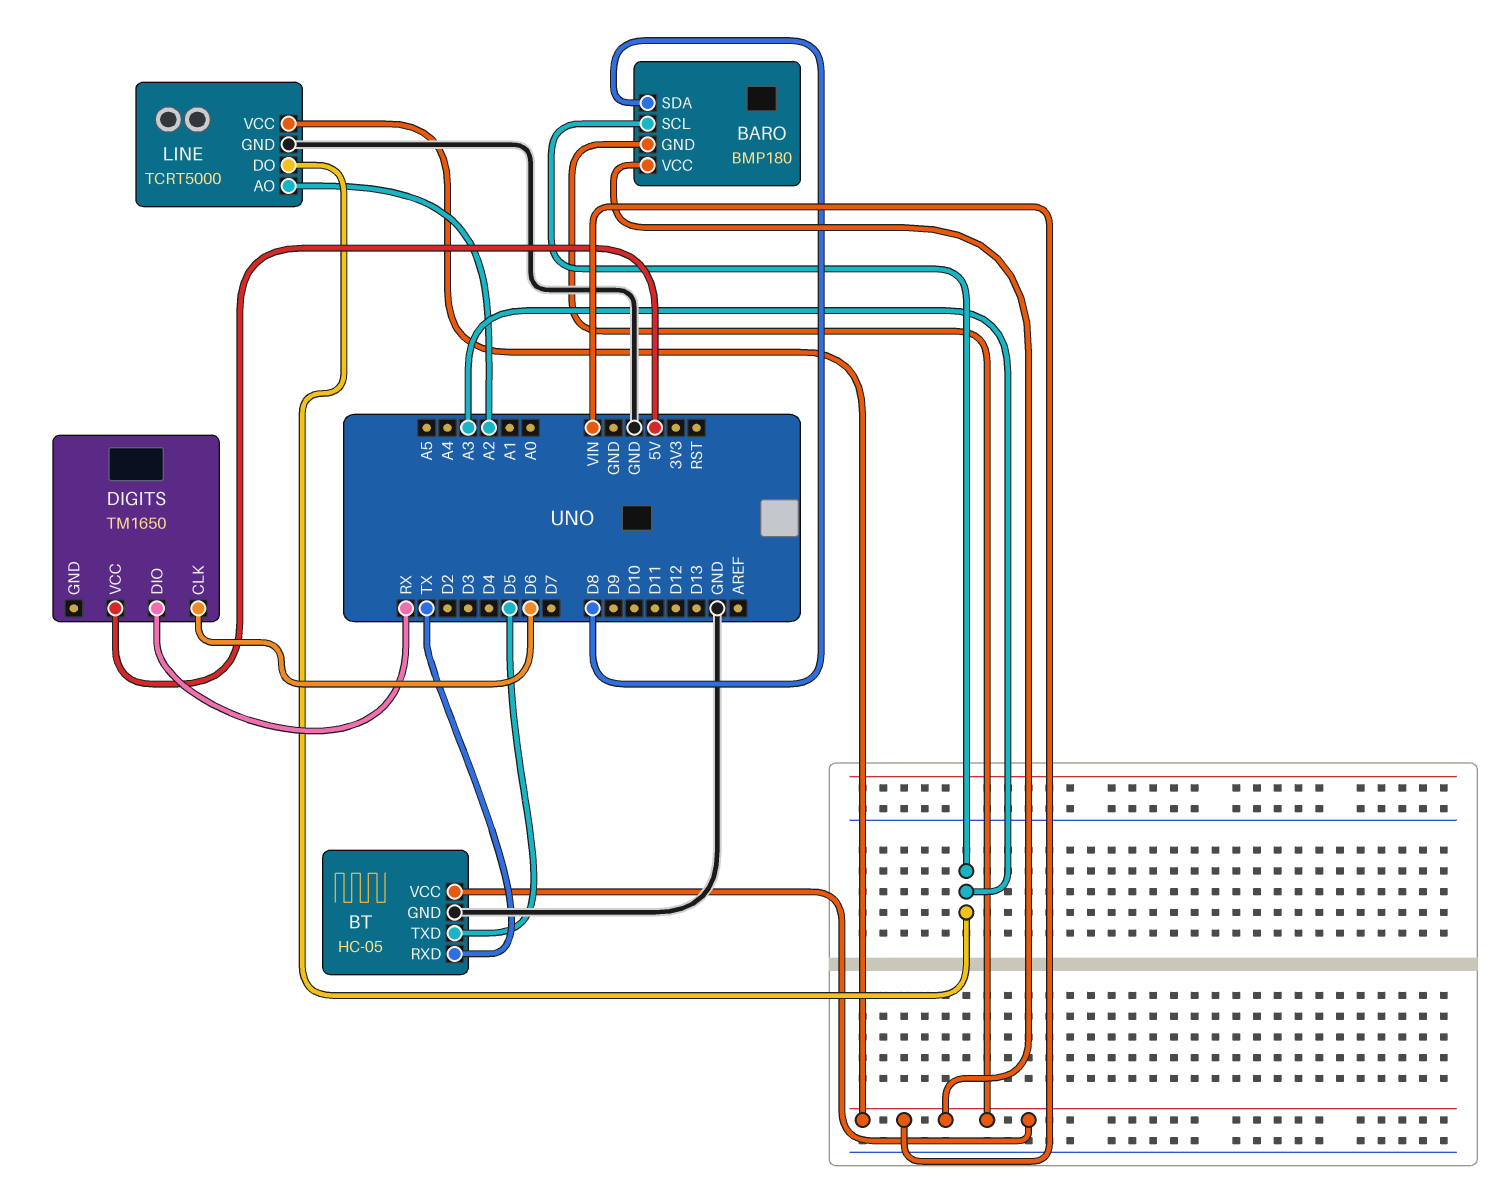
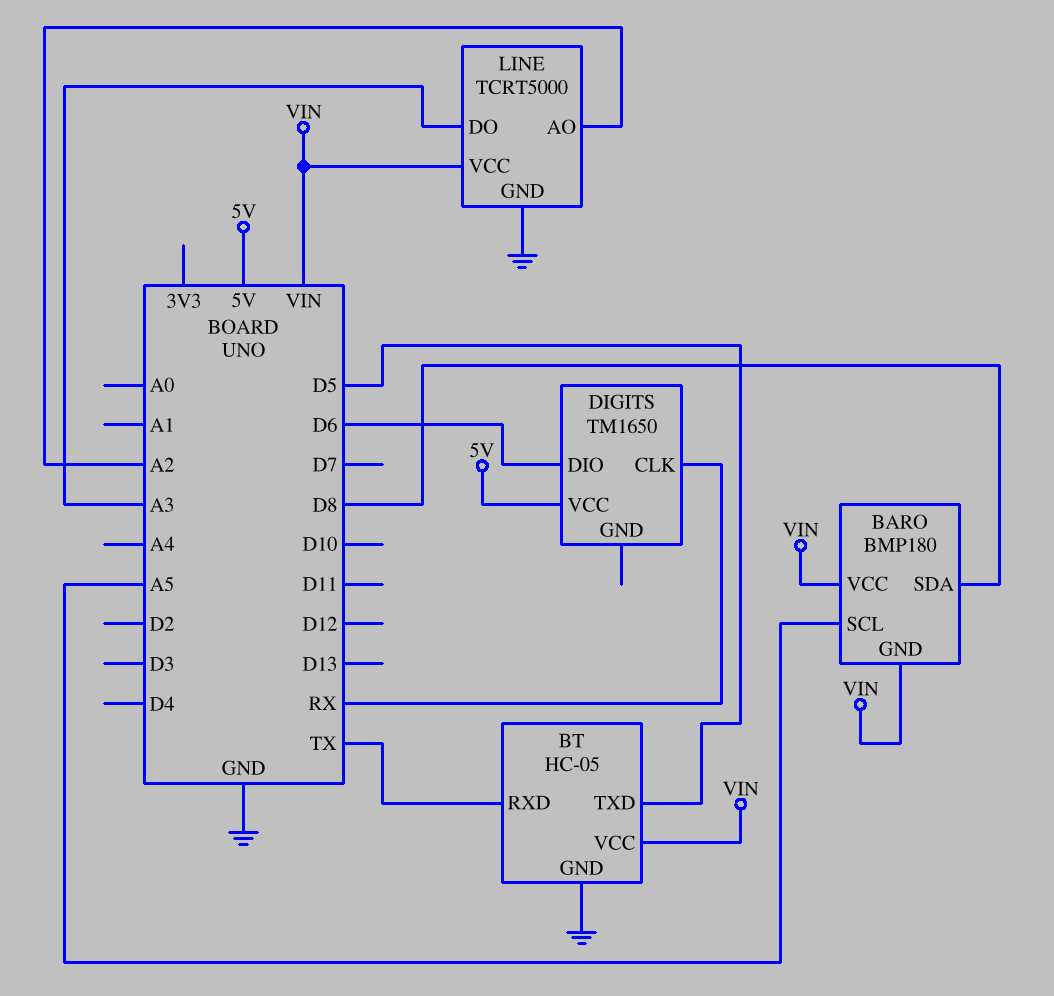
BARO pin SCL: A3 -> A5
DIGITS pin CLK: D6 -> RX
DIGITS pin DIO: RX -> D6

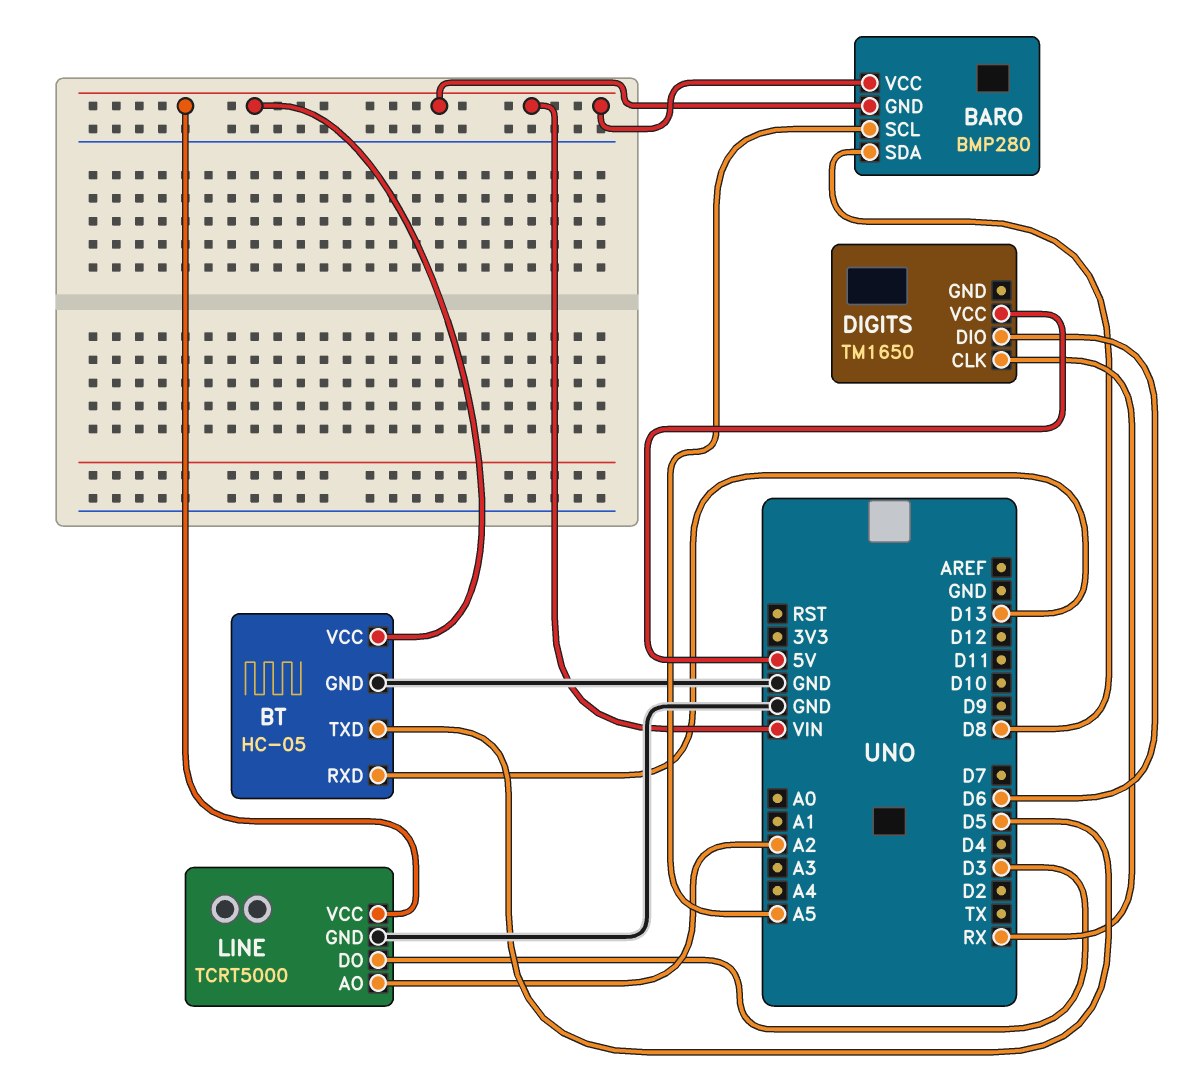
BARO: BMP180 -> BMP280
BT pin RXD: TX -> D13
LINE pin DO: A3 -> D3

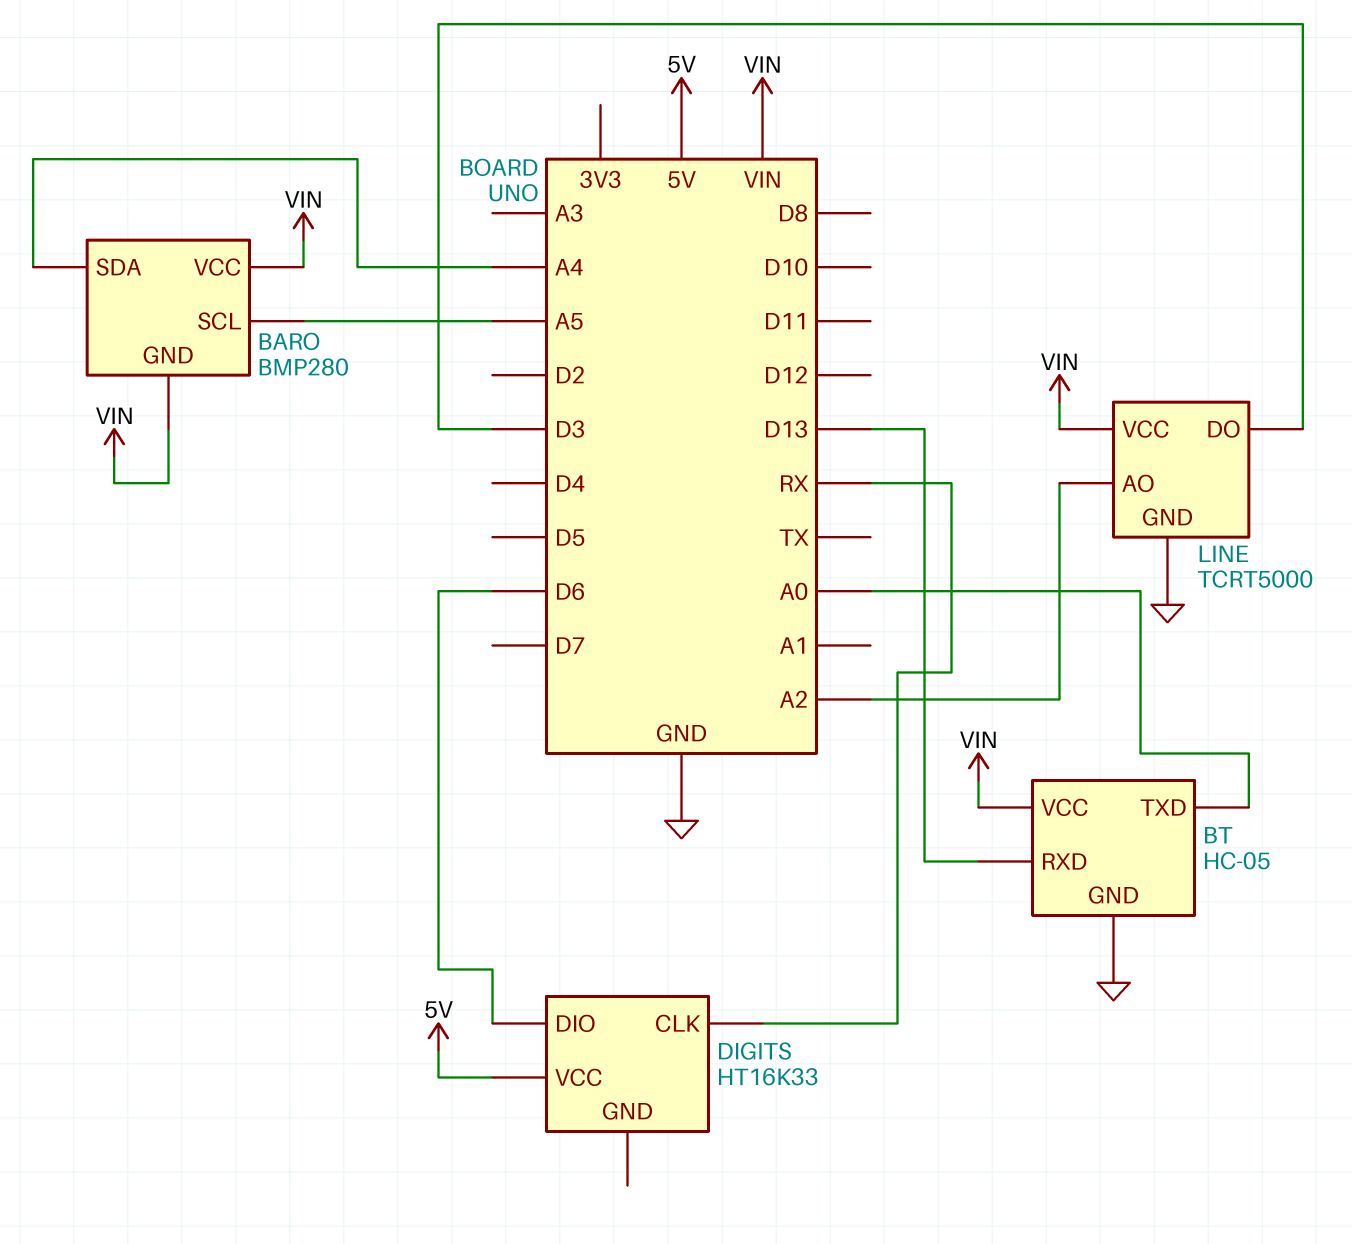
BARO pin SDA: D8 -> A4
BT pin TXD: D5 -> A0
DIGITS: TM1650 -> HT16K33

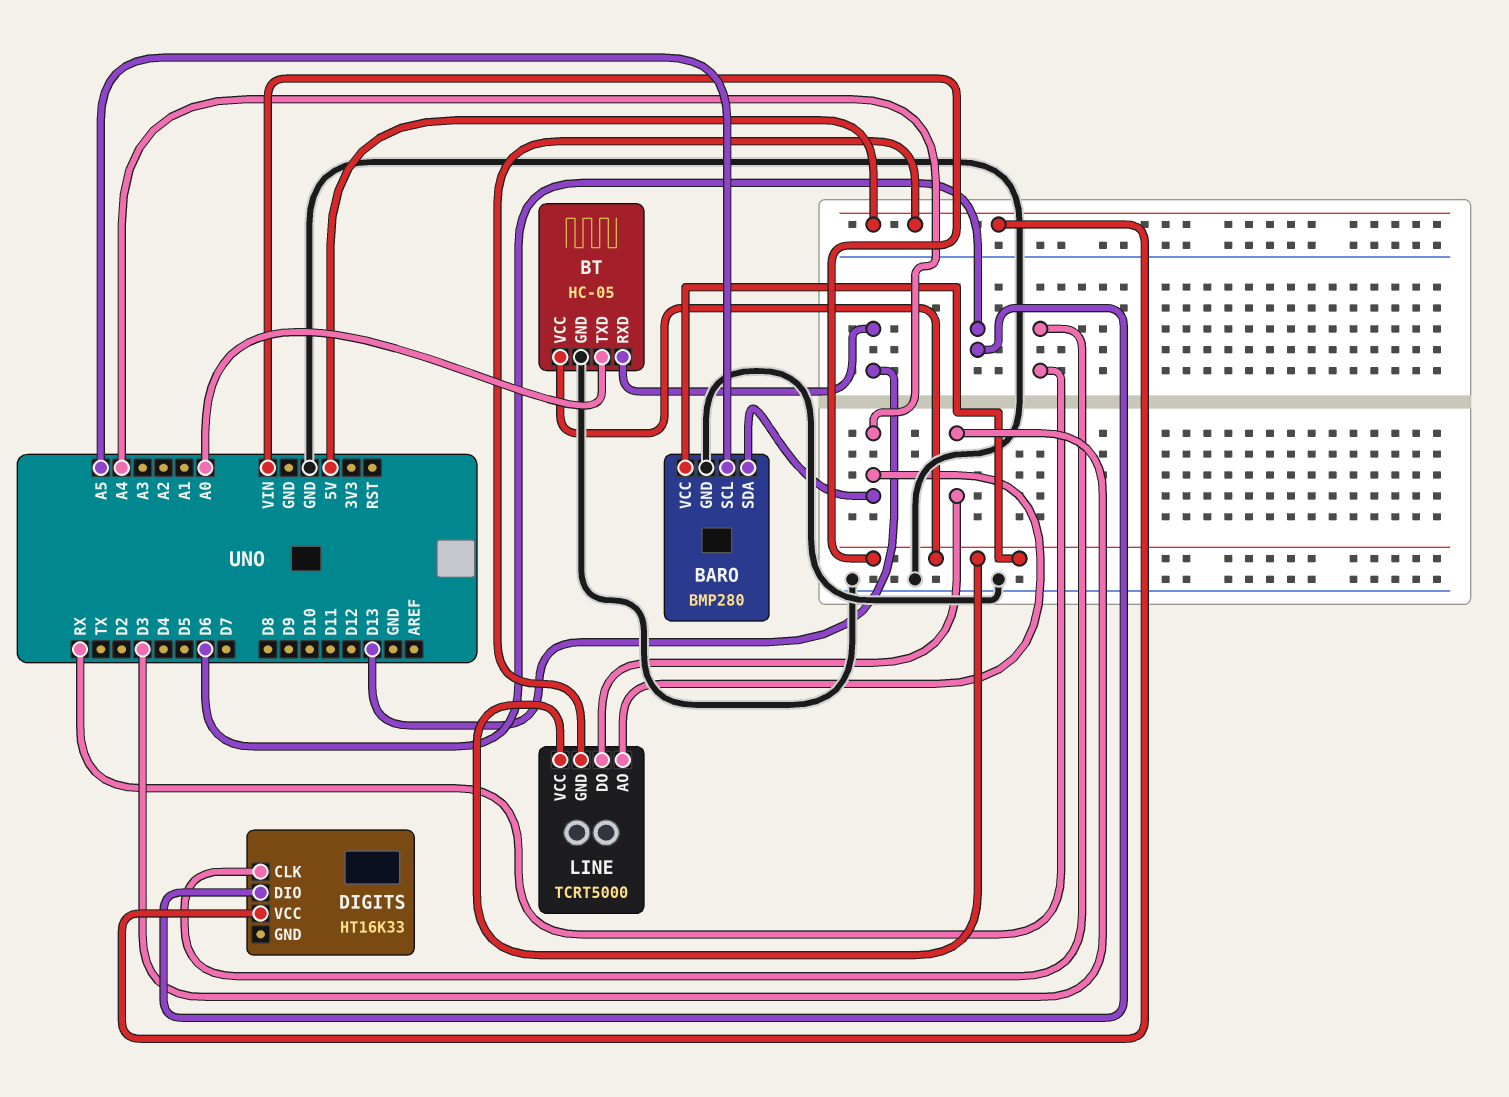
BARO pin GND: VIN -> GND
LINE pin AO: A2 -> A4
LINE pin GND: GND -> 5V

